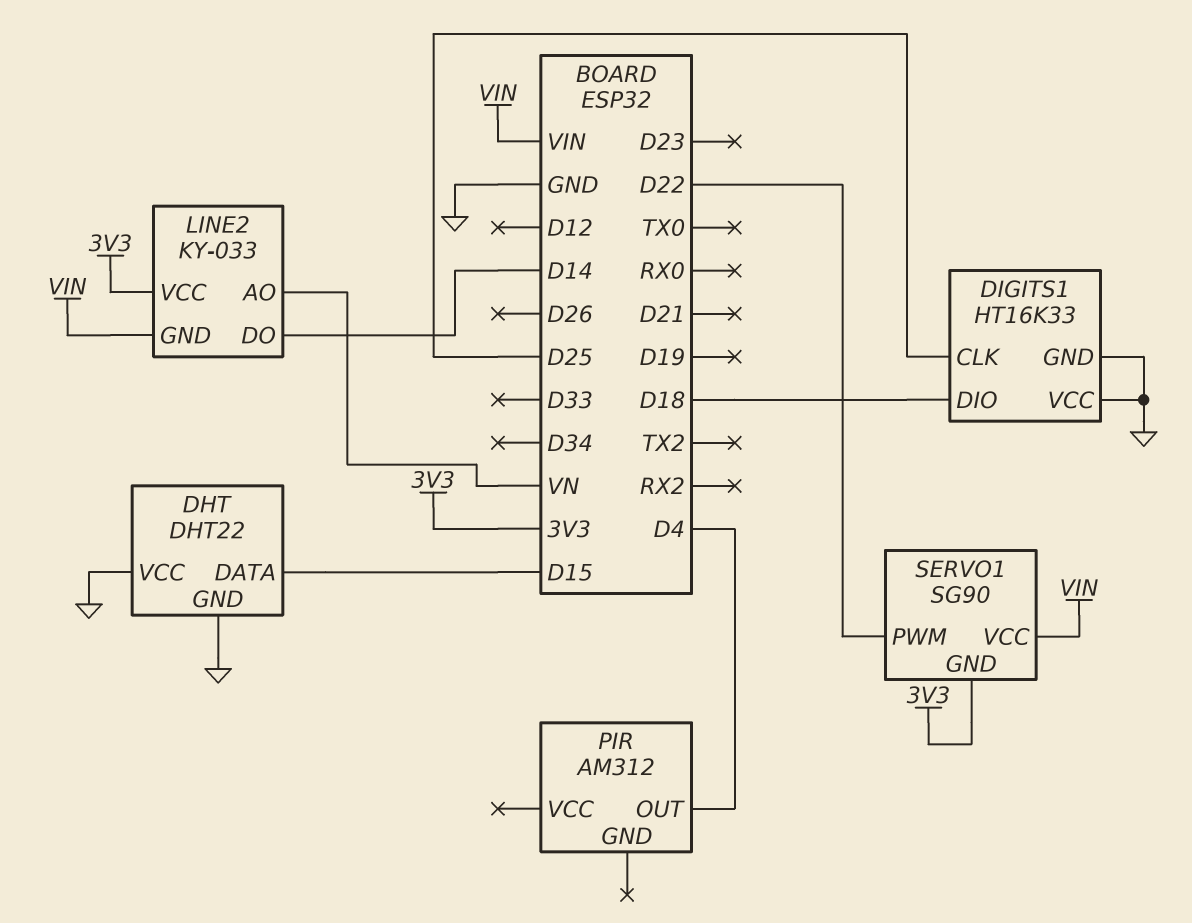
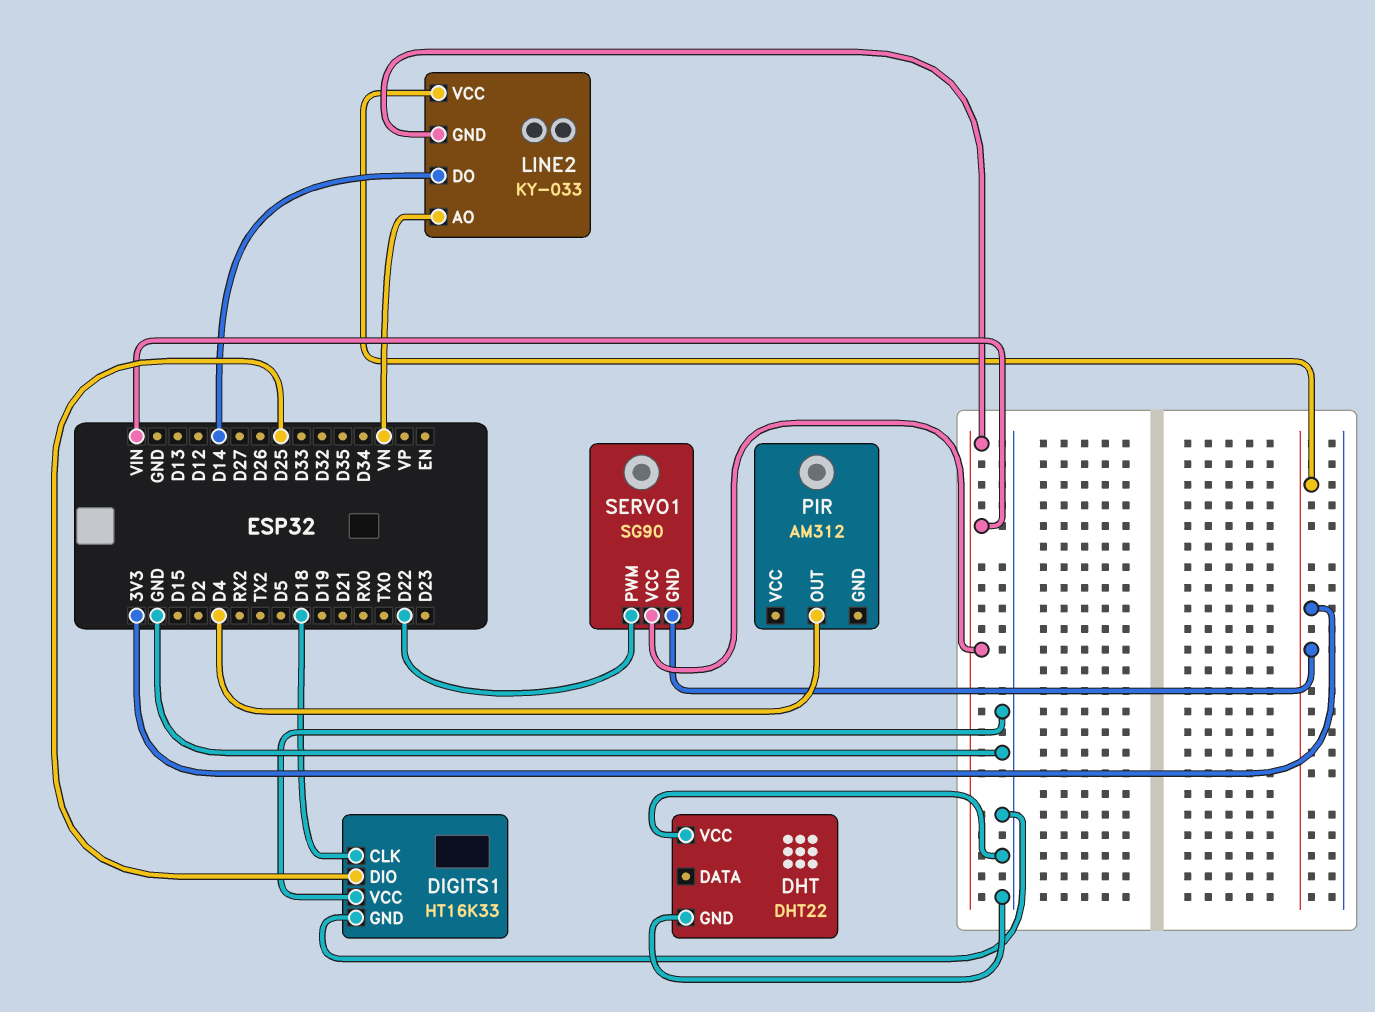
DHT pin DATA: D15 -> none
DIGITS1 pin CLK: D25 -> D18
DIGITS1 pin DIO: D18 -> D25

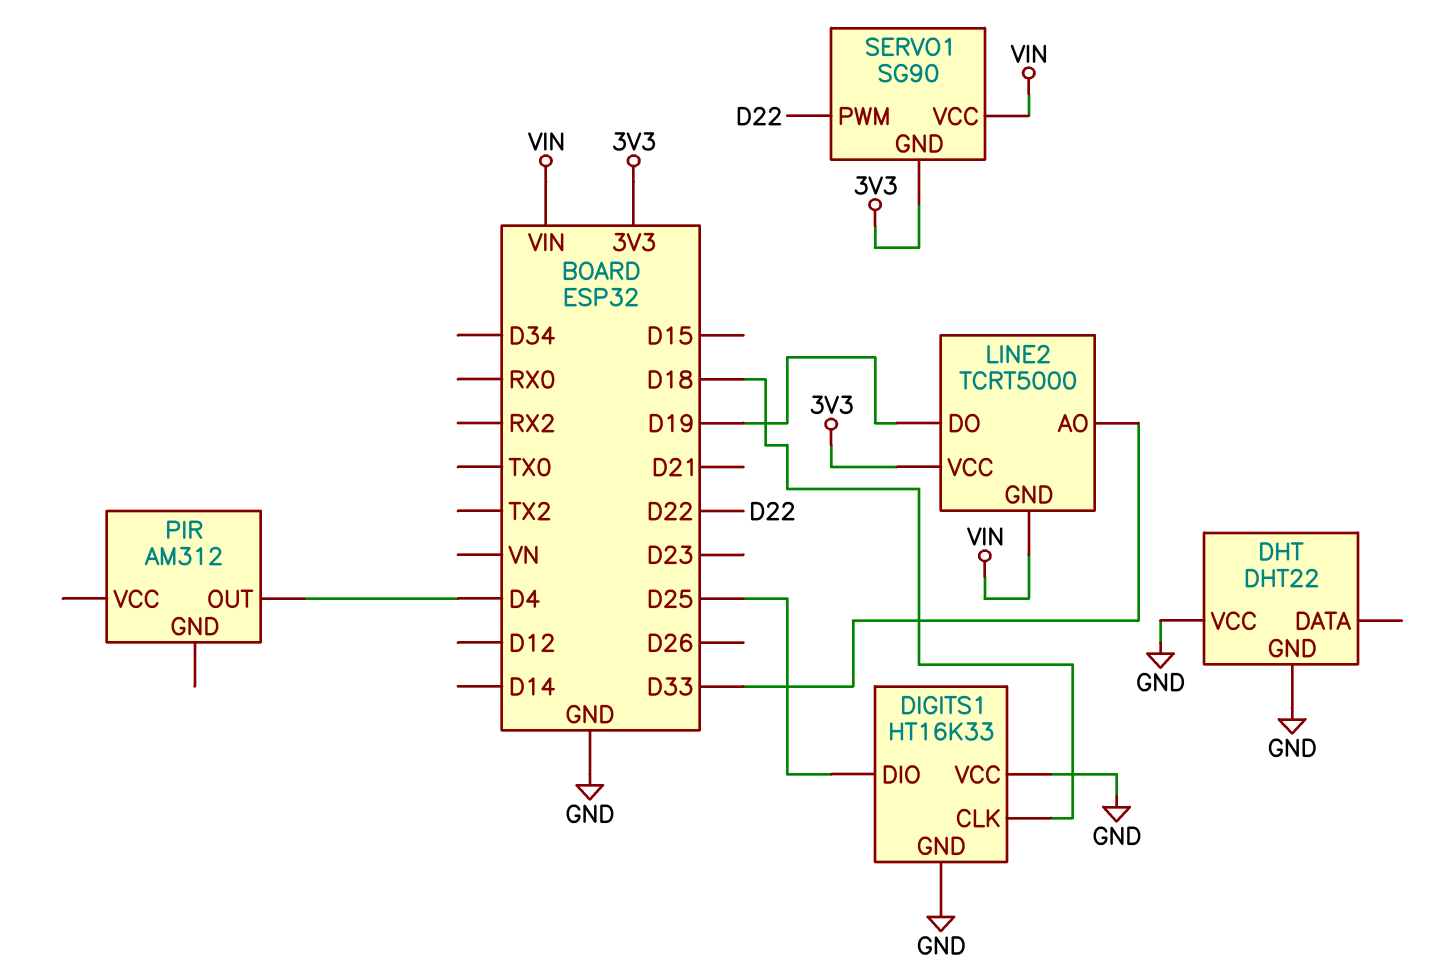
LINE2: KY-033 -> TCRT5000
LINE2 pin AO: VN -> D33
LINE2 pin DO: D14 -> D19

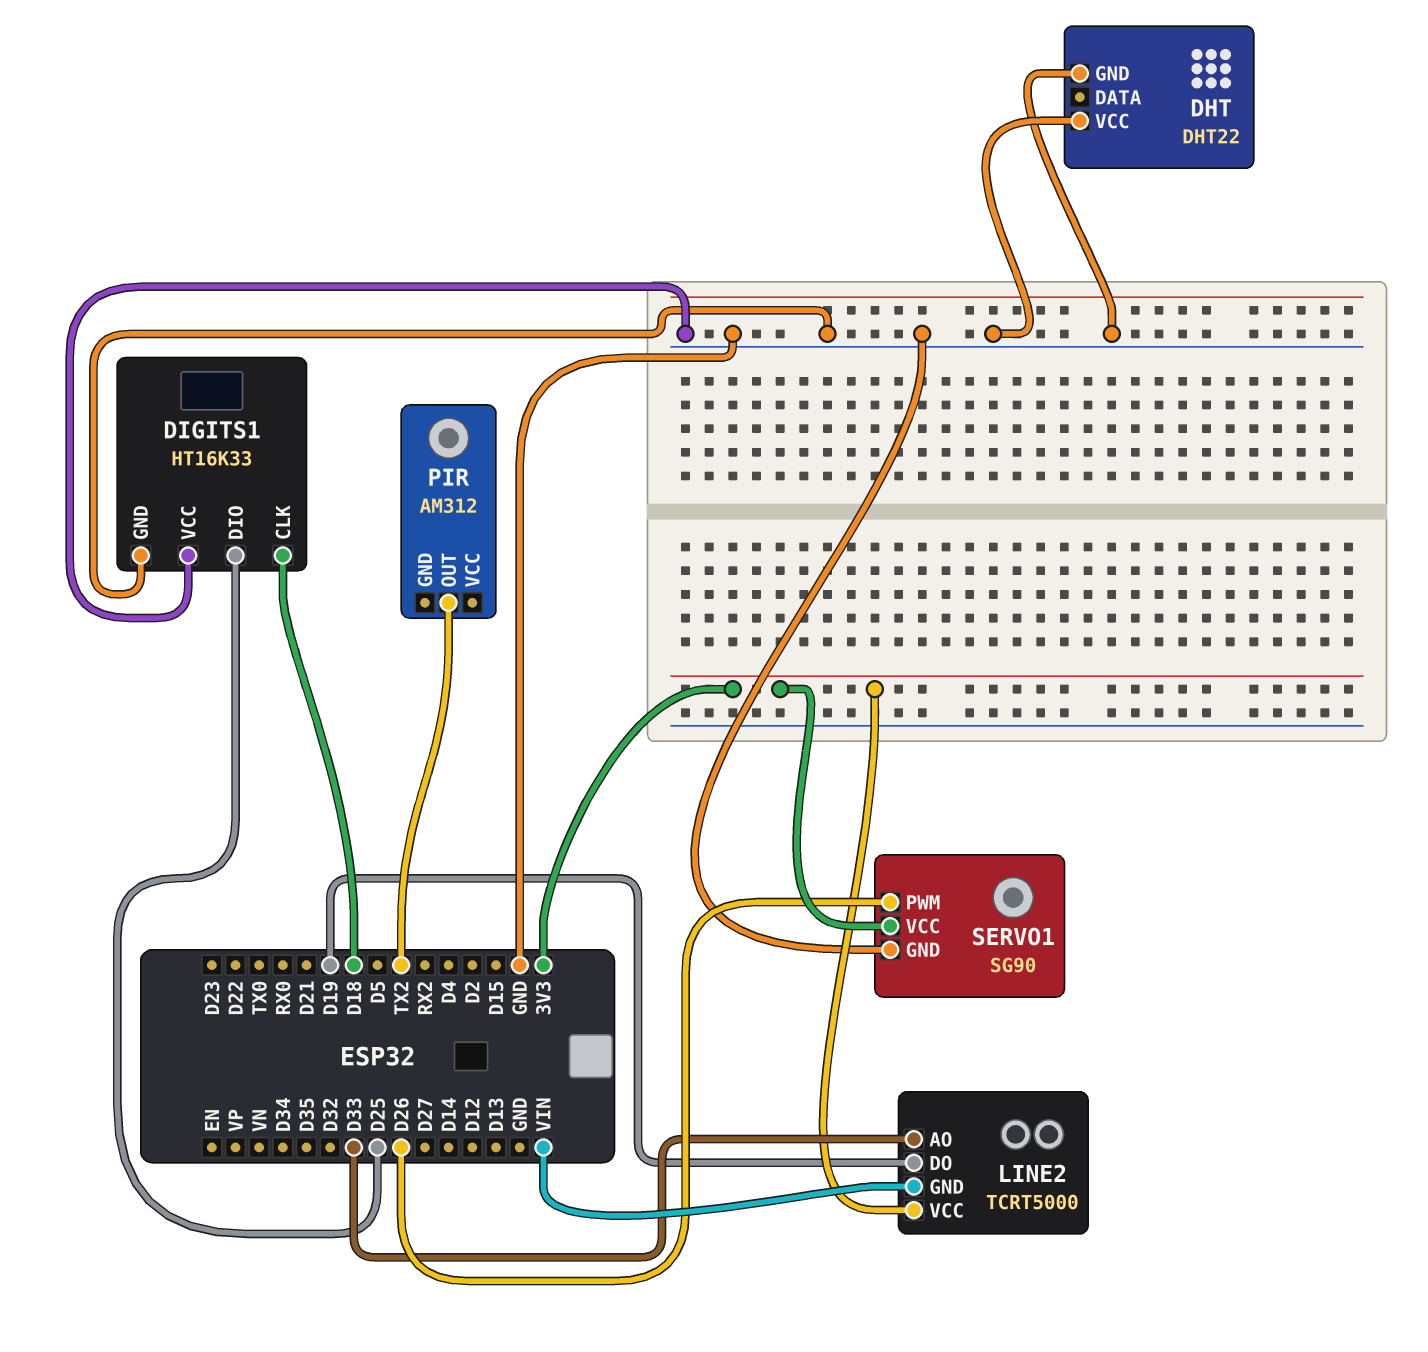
PIR pin OUT: D4 -> TX2
SERVO1 pin GND: 3V3 -> GND
SERVO1 pin PWM: D22 -> D26
SERVO1 pin VCC: VIN -> 3V3

